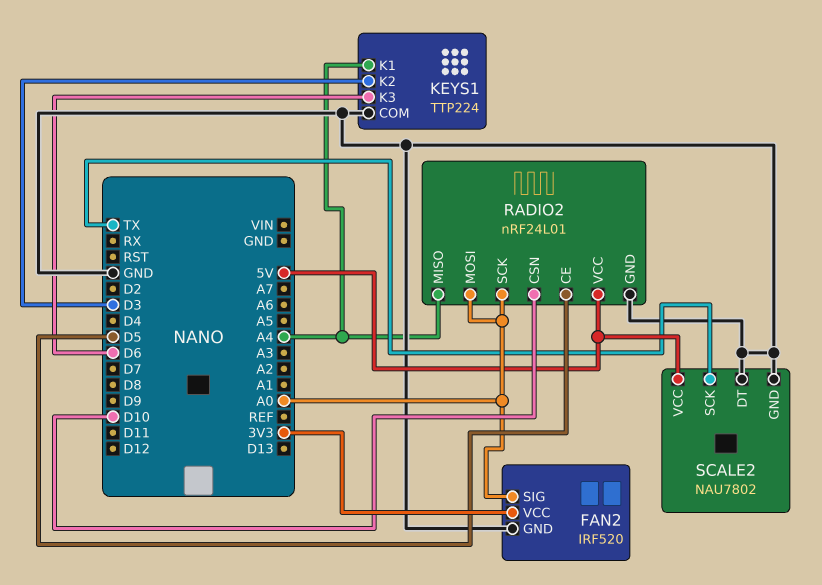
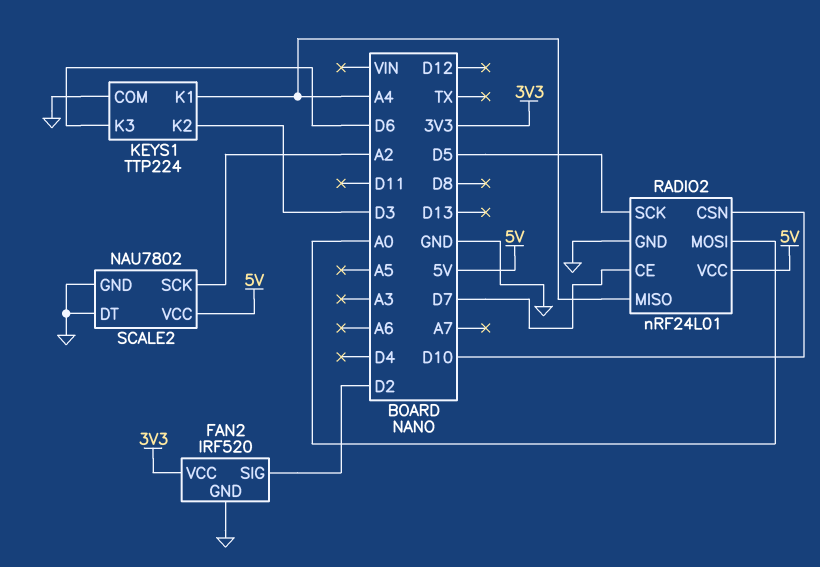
FAN2 pin SIG: A0 -> D2
RADIO2 pin CE: D5 -> D7
RADIO2 pin SCK: A0 -> D5
SCALE2 pin SCK: TX -> A2

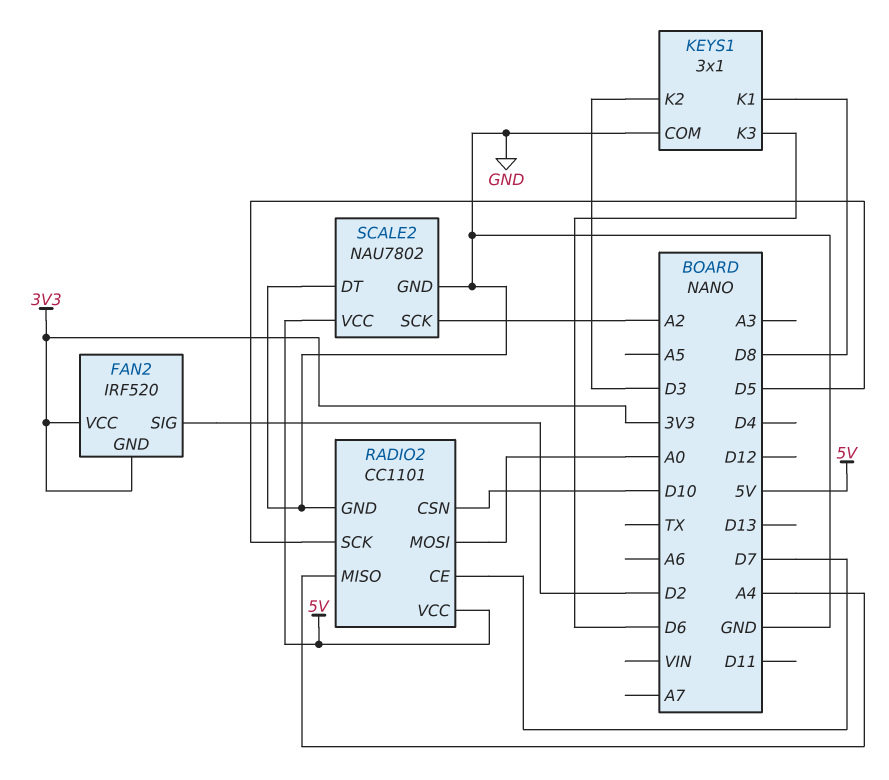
FAN2 pin GND: GND -> 3V3
KEYS1: TTP224 -> 3x1
KEYS1 pin K1: A4 -> D8
RADIO2: nRF24L01 -> CC1101

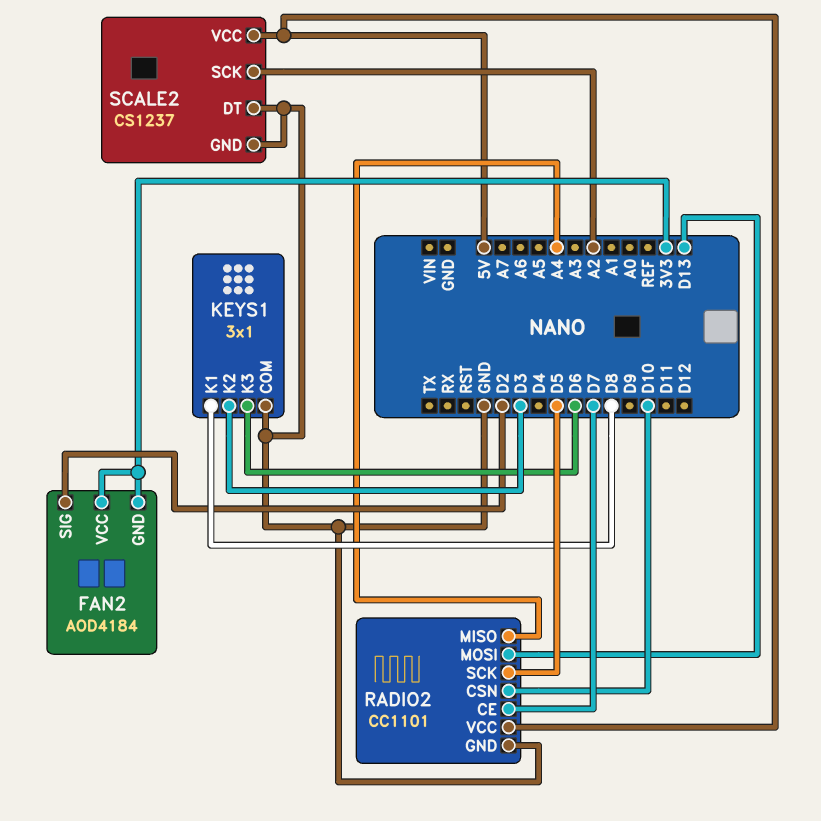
FAN2: IRF520 -> AOD4184
RADIO2 pin MOSI: A0 -> D13
SCALE2: NAU7802 -> CS1237

